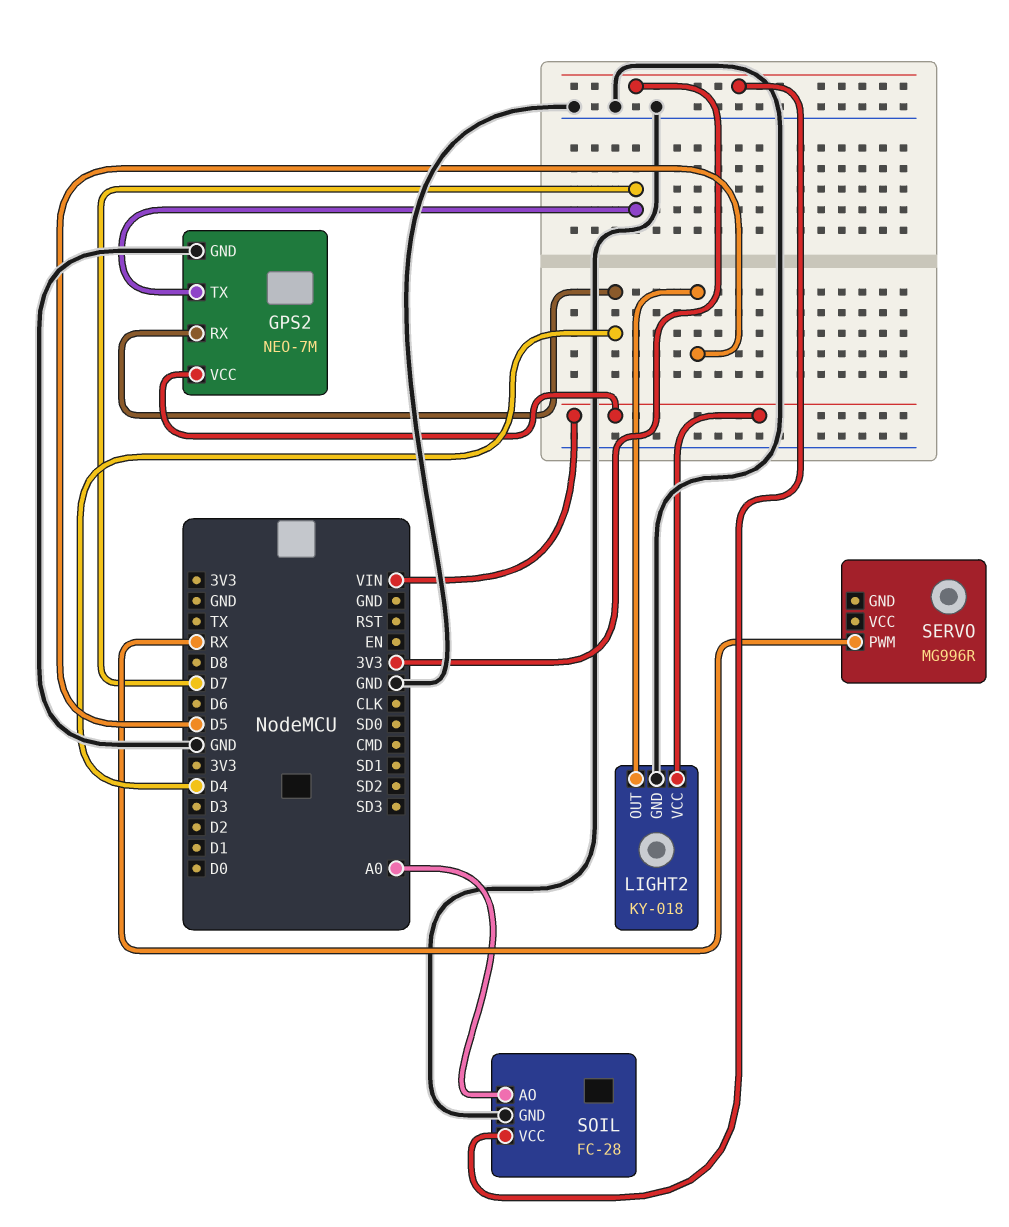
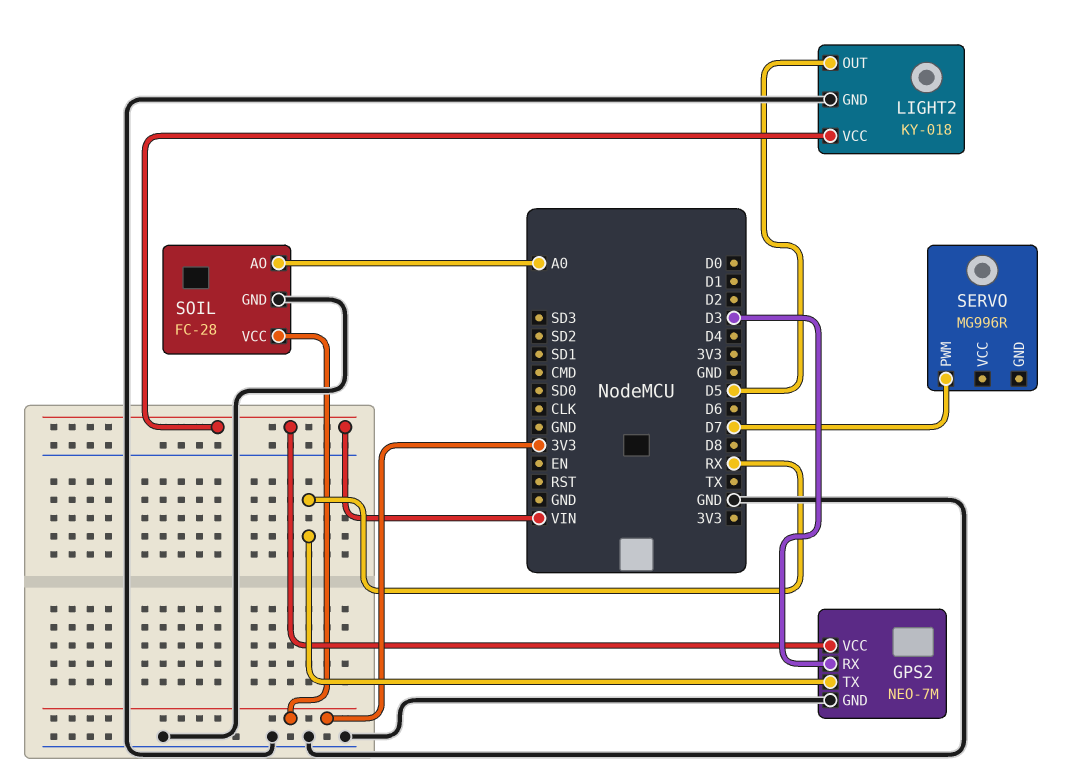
GPS2 pin RX: D4 -> D3
GPS2 pin TX: D7 -> RX
SERVO pin PWM: RX -> D7

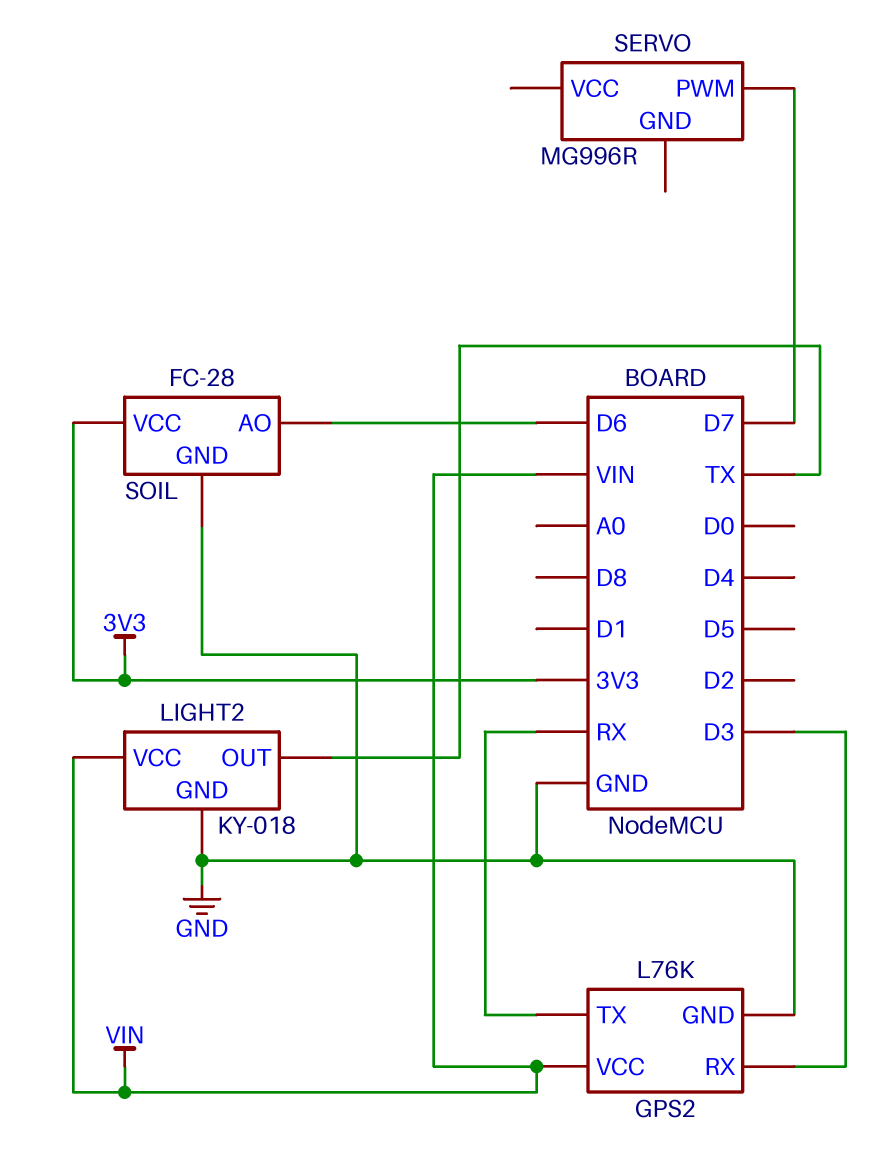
GPS2: NEO-7M -> L76K
LIGHT2 pin OUT: D5 -> TX
SOIL pin AO: A0 -> D6

